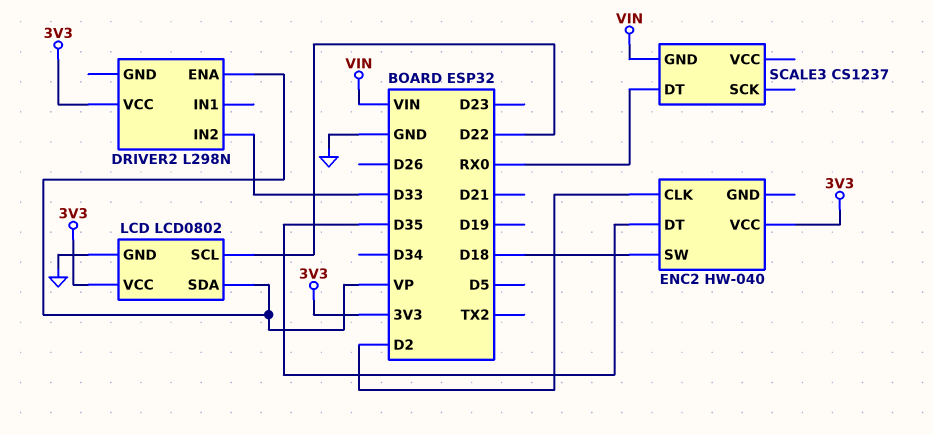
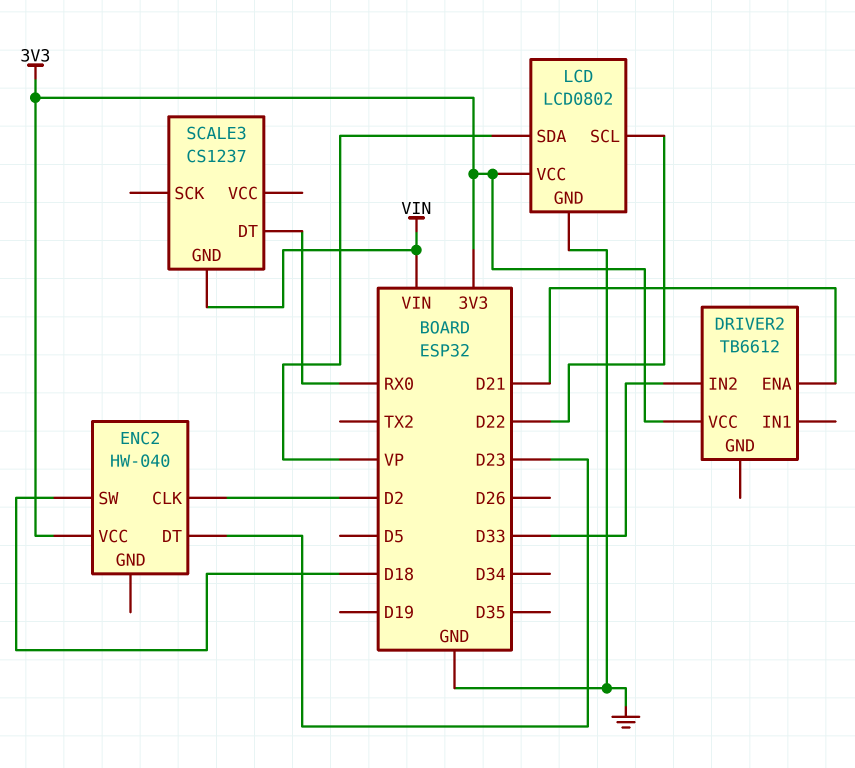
DRIVER2: L298N -> TB6612
DRIVER2 pin ENA: VP -> D21
ENC2 pin DT: D35 -> D23

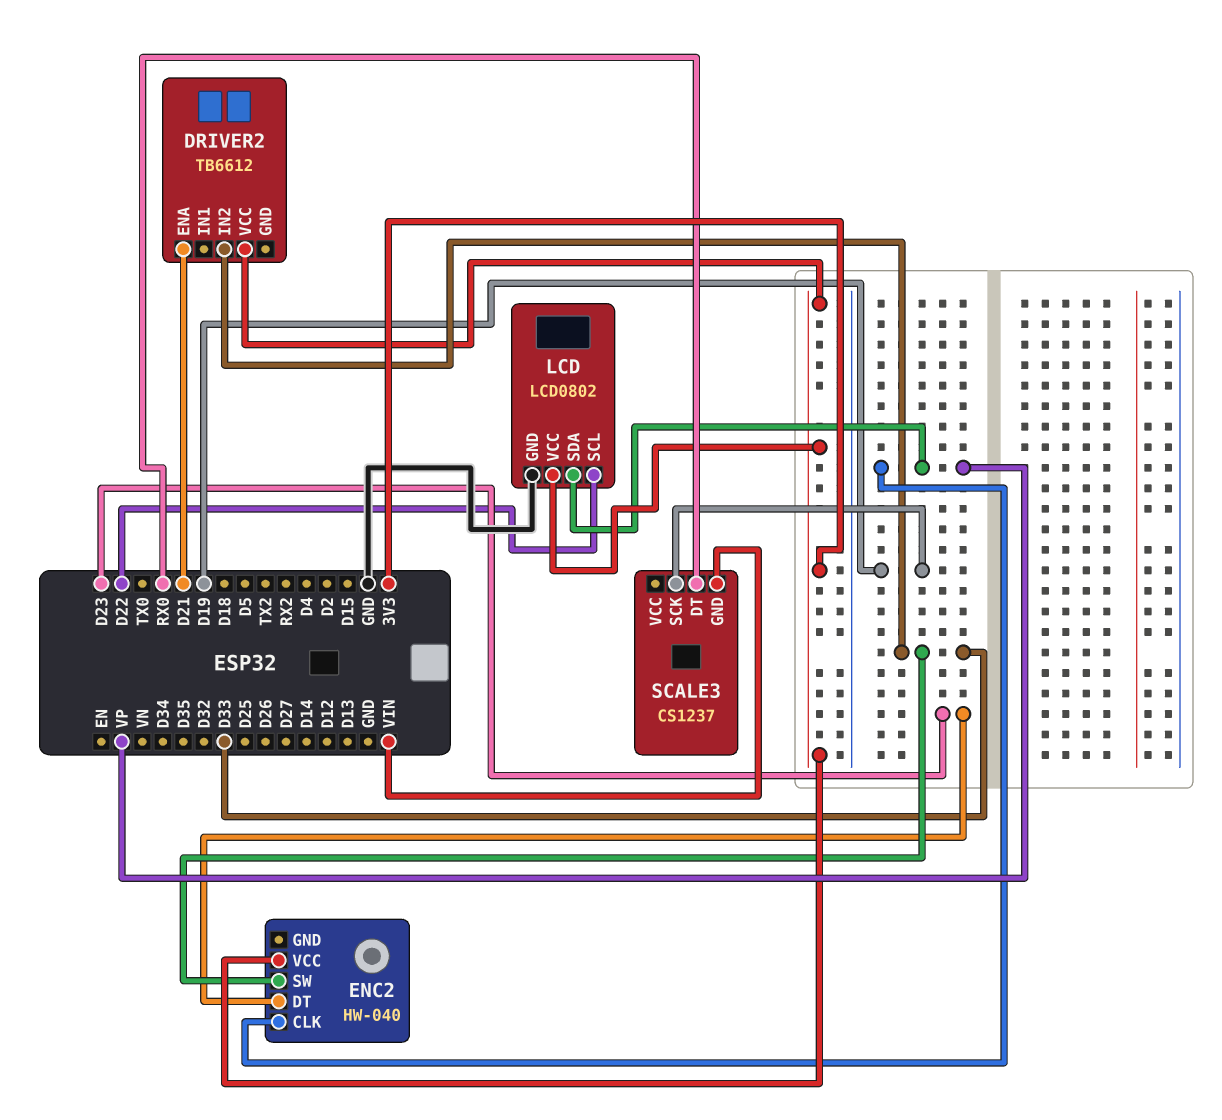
ENC2 pin CLK: D2 -> VP
ENC2 pin SW: D18 -> D33
SCALE3 pin SCK: none -> D19

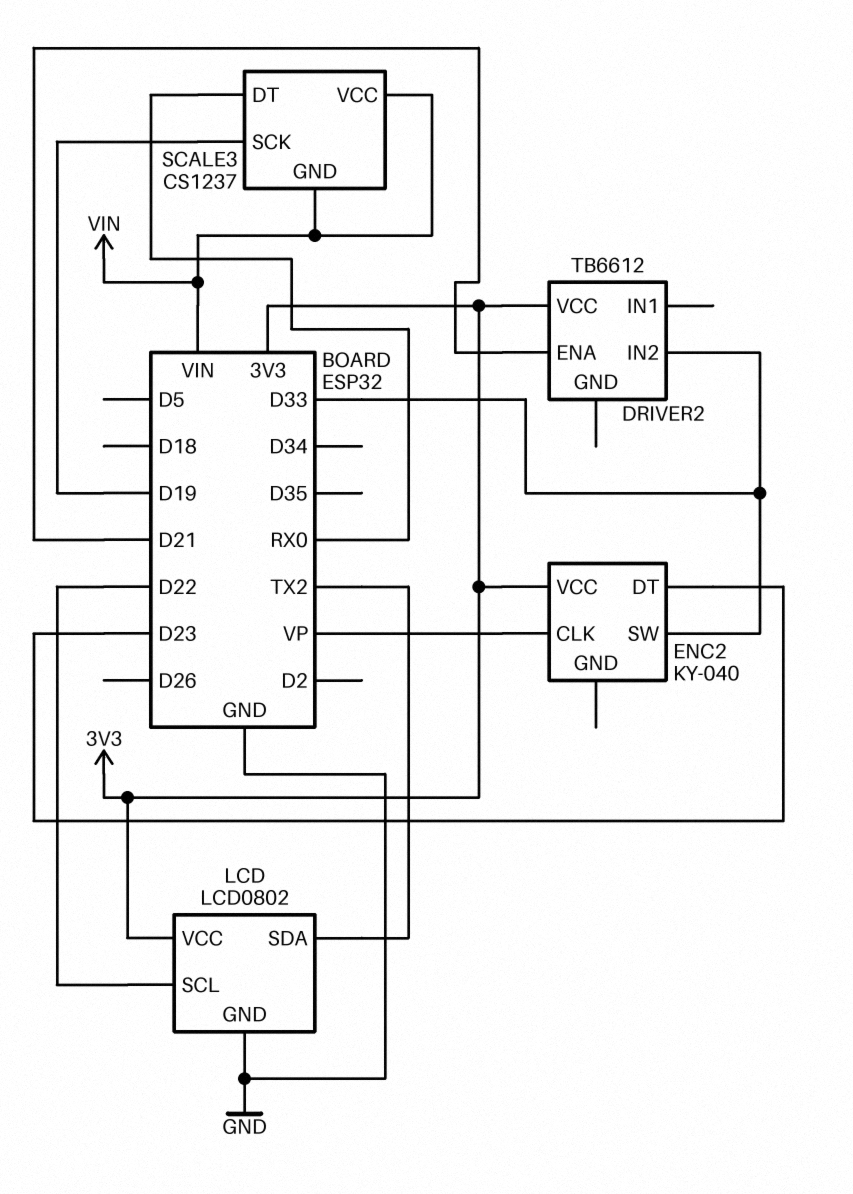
ENC2: HW-040 -> KY-040
LCD pin SDA: VP -> TX2
SCALE3 pin VCC: none -> VIN

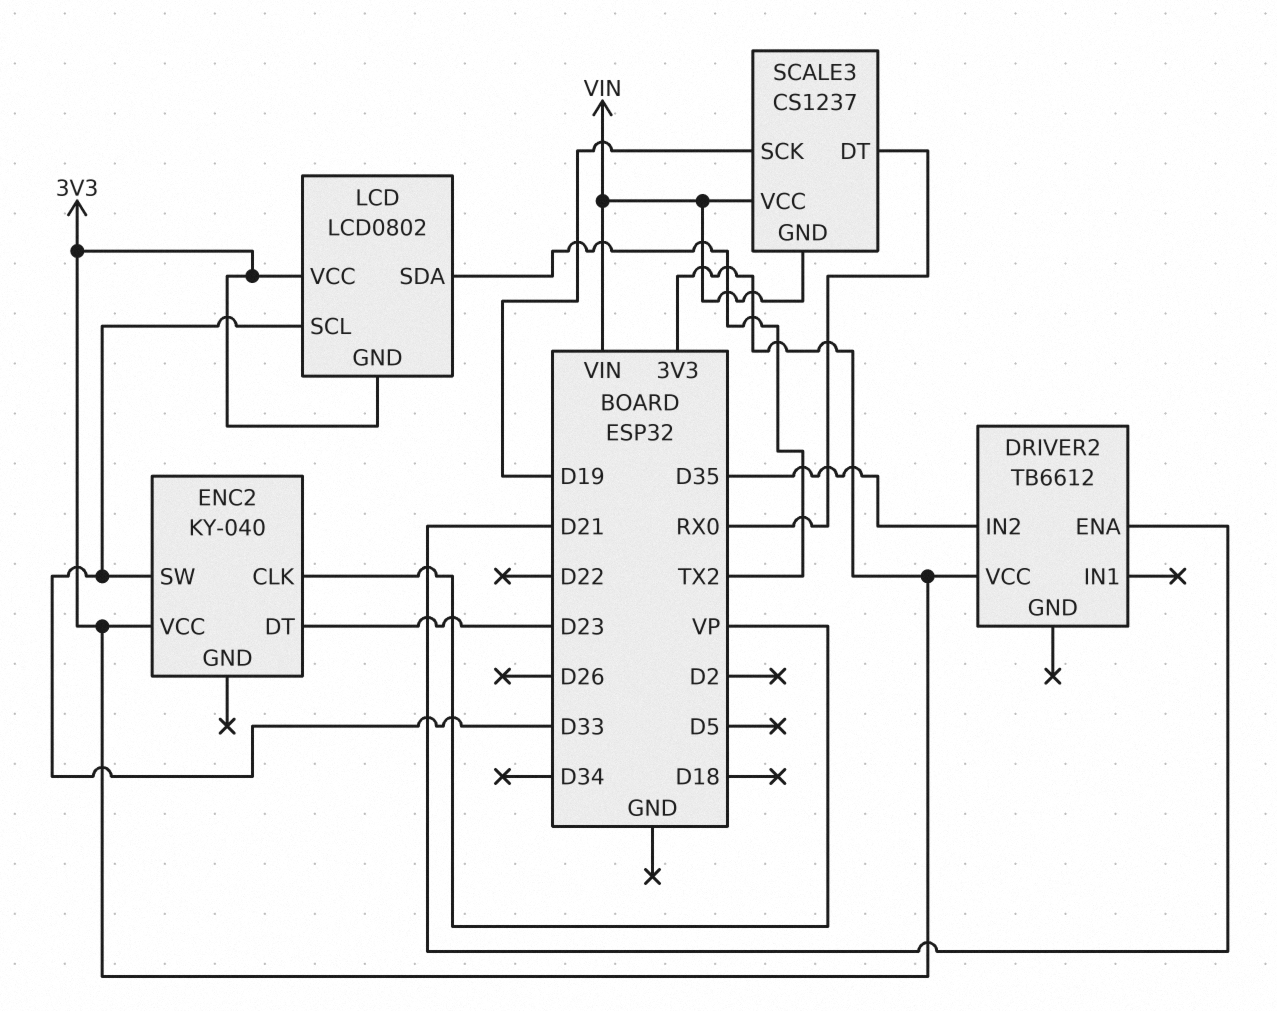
DRIVER2 pin IN2: D33 -> D35
LCD pin GND: GND -> 3V3
LCD pin SCL: D22 -> D33

